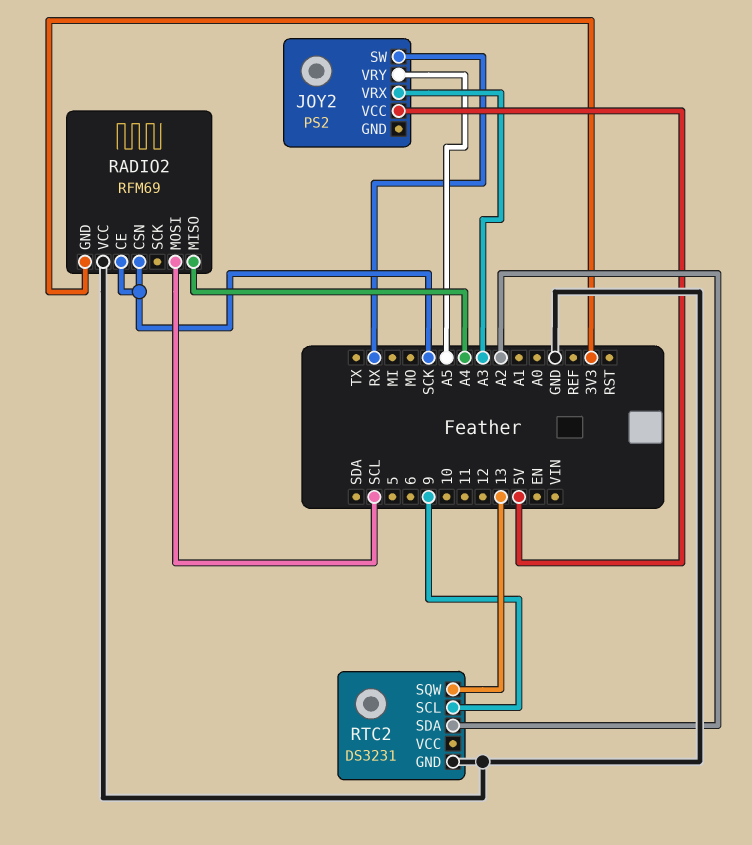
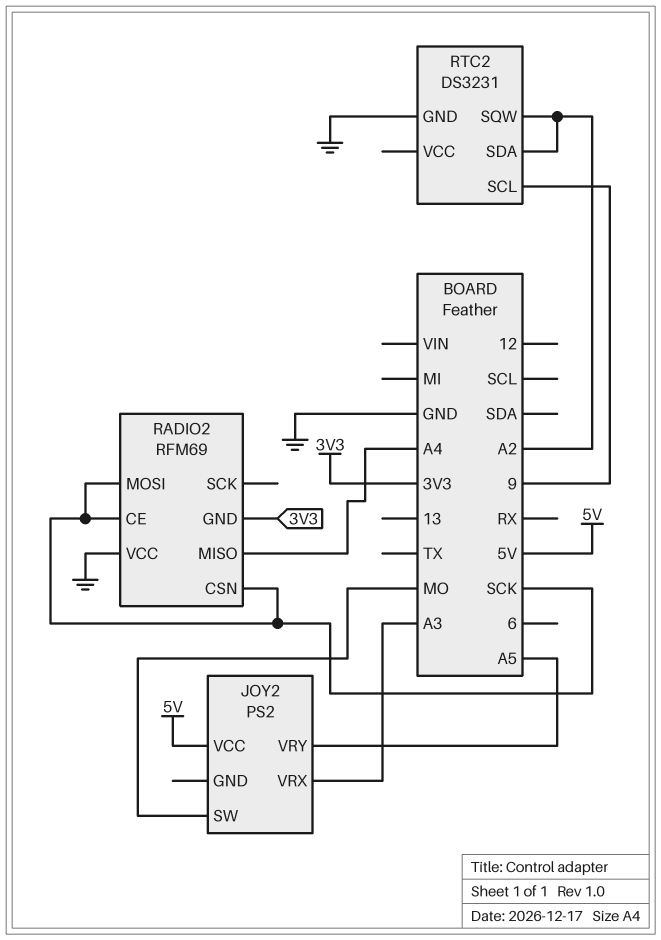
JOY2 pin SW: RX -> MO
RADIO2 pin MOSI: SCL -> SCK
RTC2 pin SQW: 13 -> A2

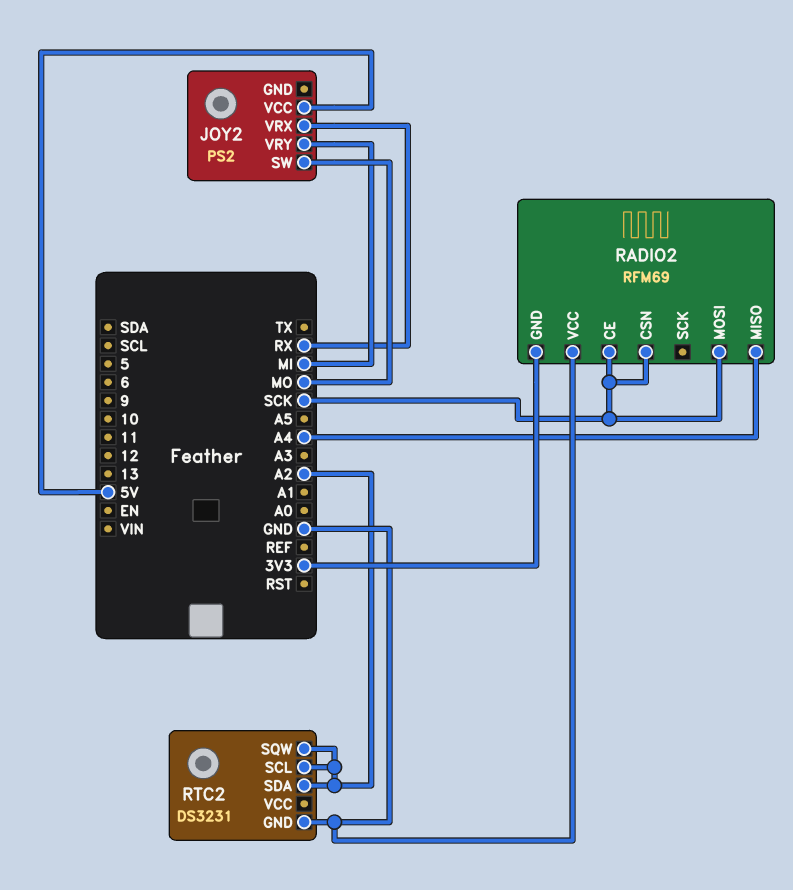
JOY2 pin VRX: A3 -> RX
JOY2 pin VRY: A5 -> MI
RTC2 pin SCL: 9 -> A2

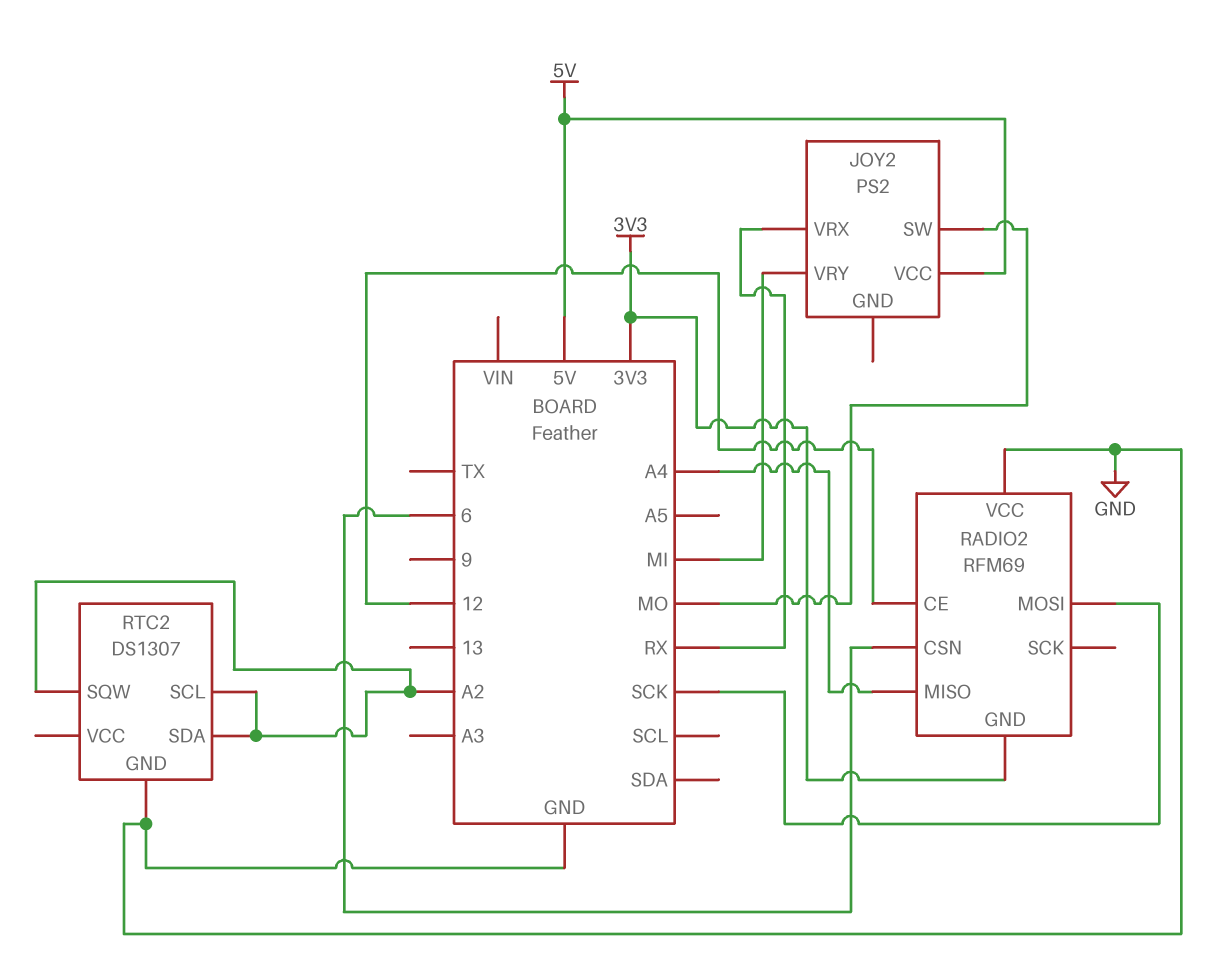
RADIO2 pin CE: SCK -> 12
RADIO2 pin CSN: SCK -> 6
RTC2: DS3231 -> DS1307

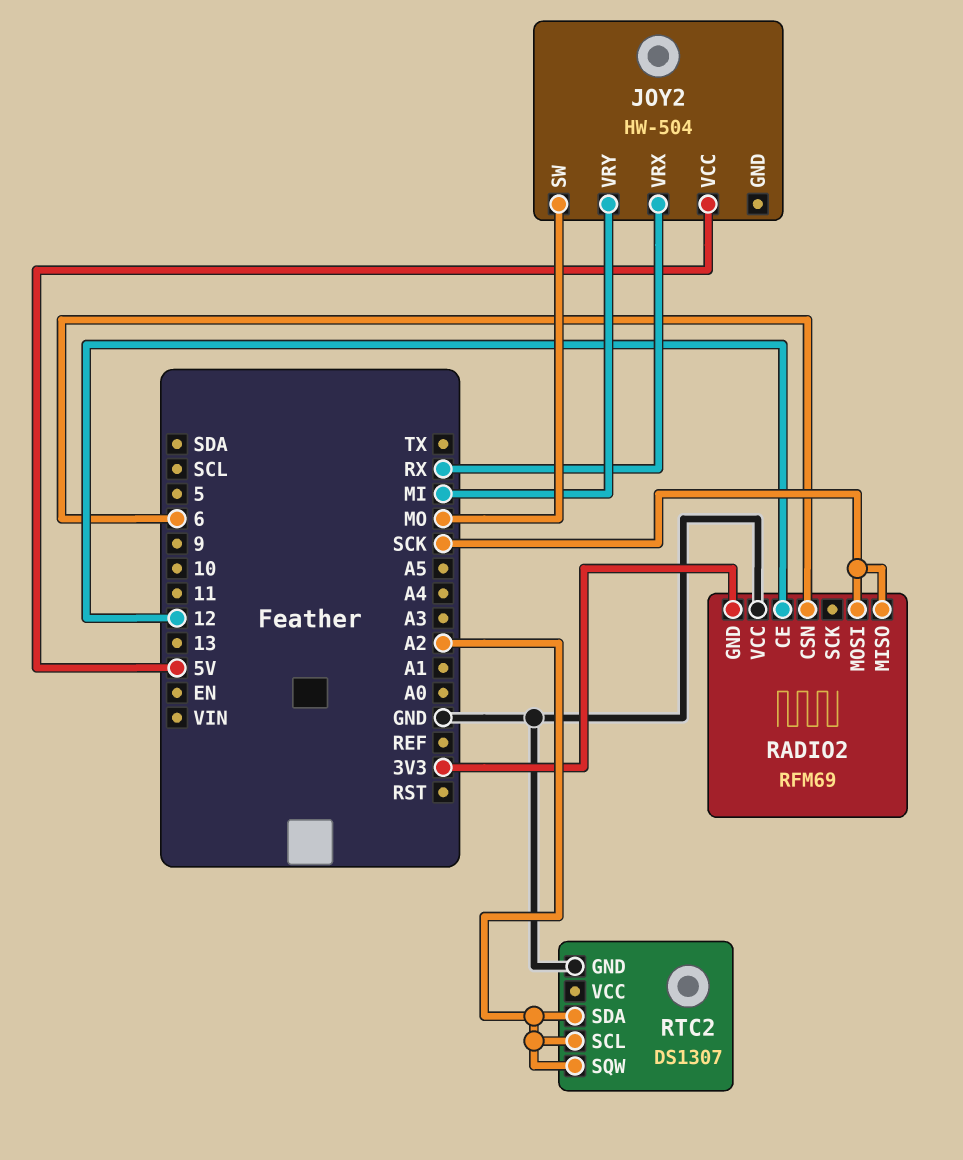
JOY2: PS2 -> HW-504
RADIO2 pin MISO: A4 -> SCK

